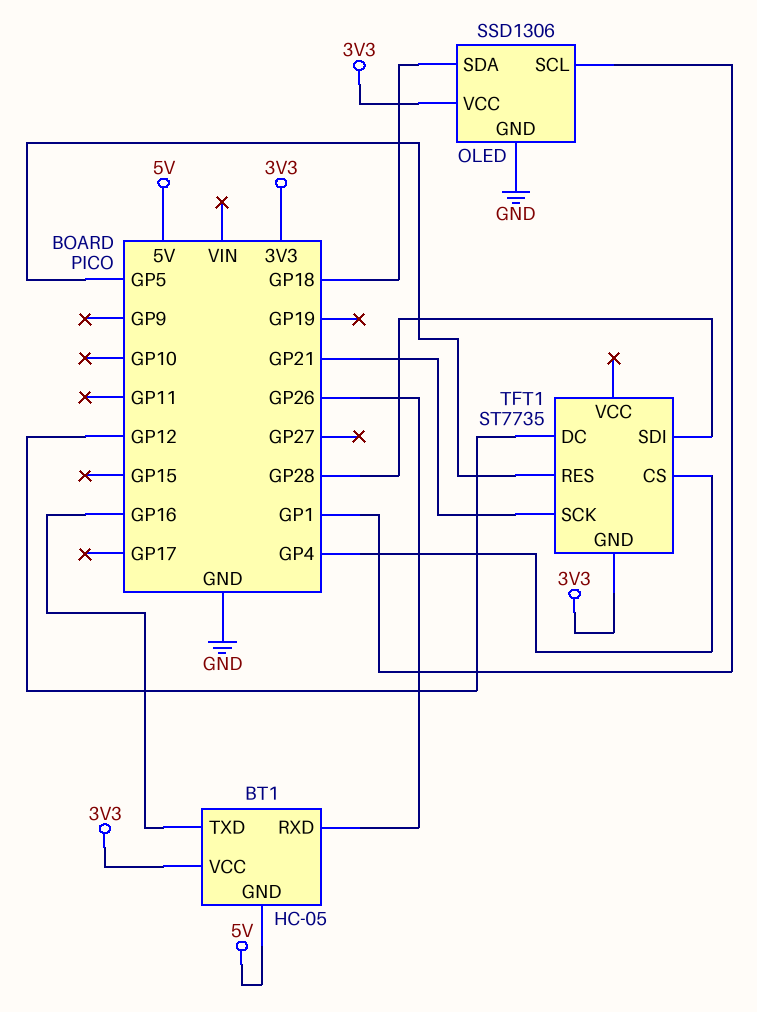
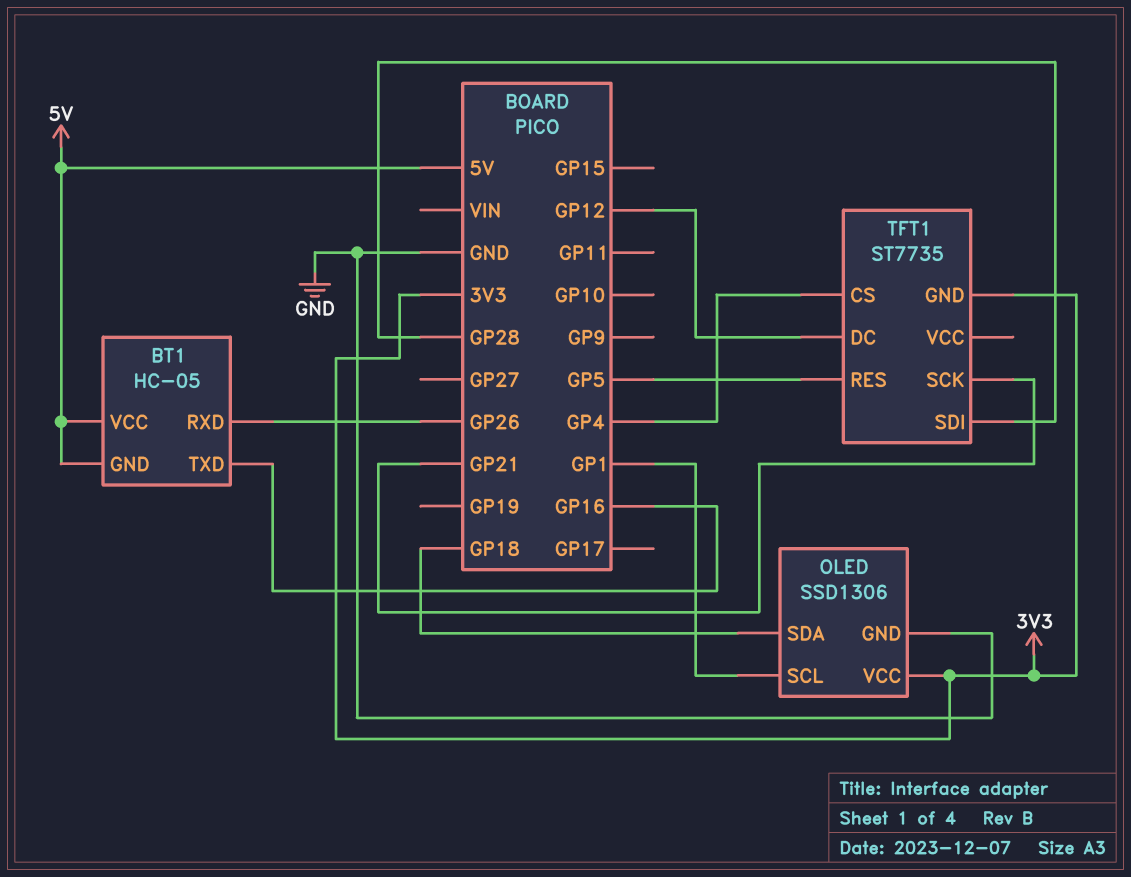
BT1 pin VCC: 3V3 -> 5V

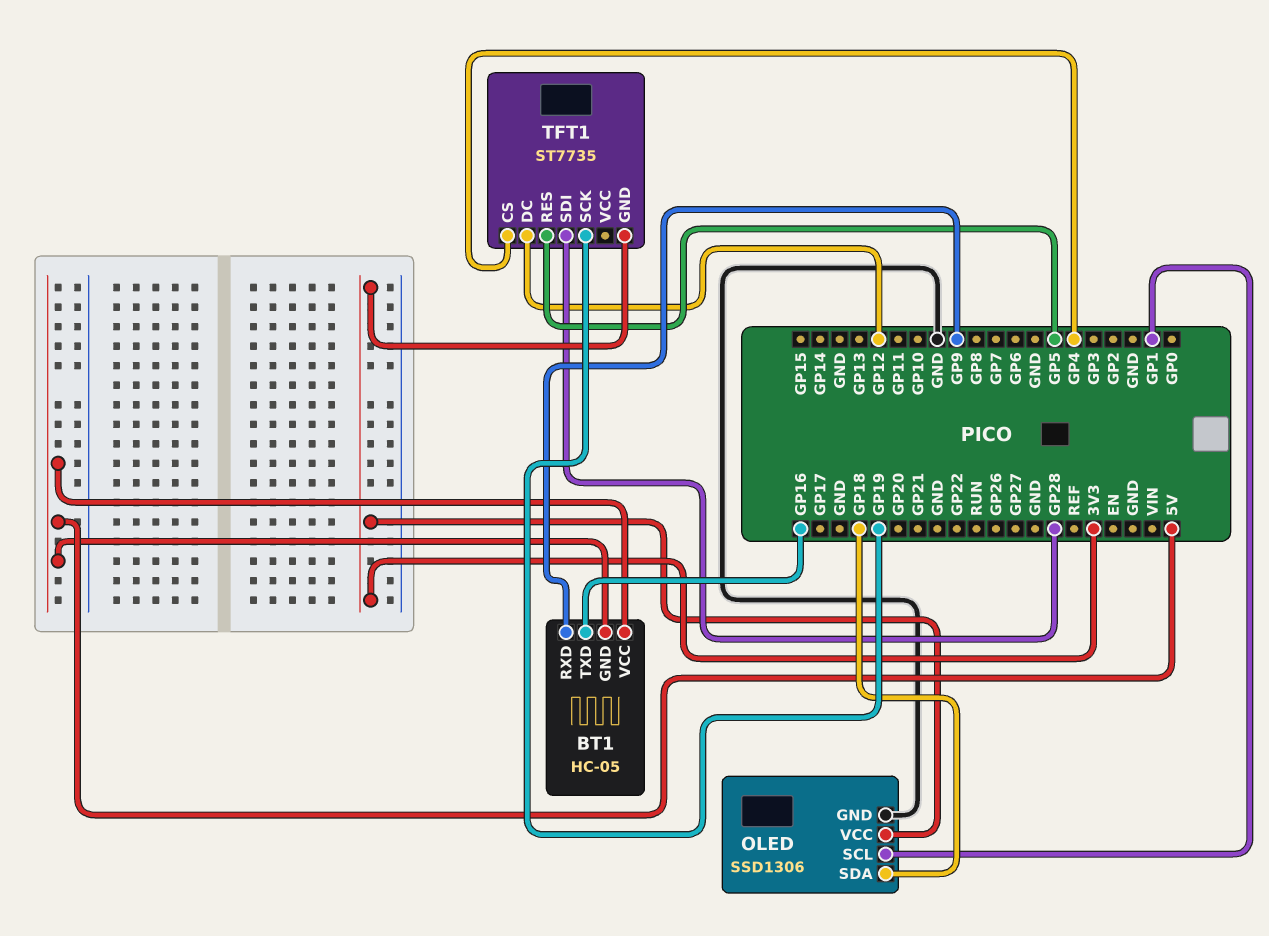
BT1 pin RXD: GP26 -> GP9
TFT1 pin SCK: GP21 -> GP19

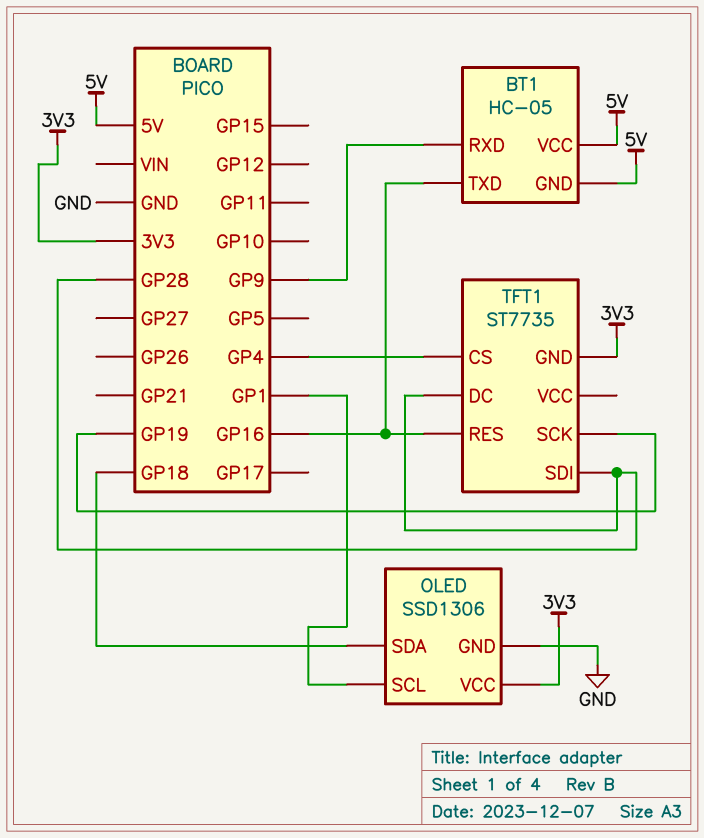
TFT1 pin DC: GP12 -> GP28
TFT1 pin RES: GP5 -> GP16

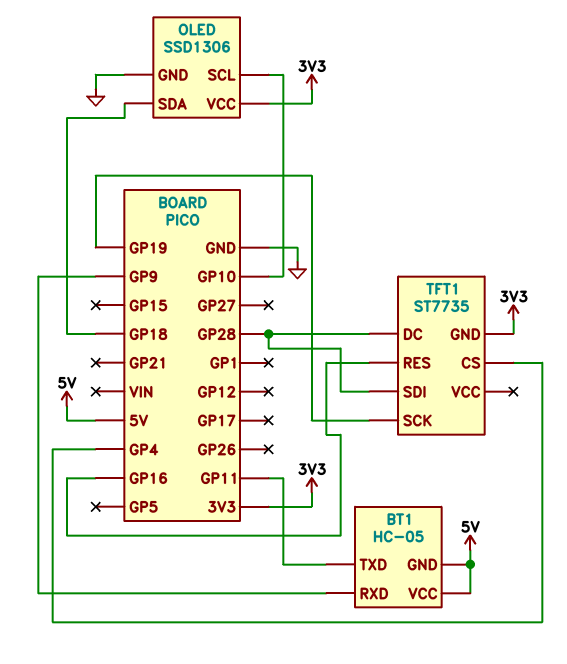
BT1 pin TXD: GP16 -> GP11
OLED pin SCL: GP1 -> GP10

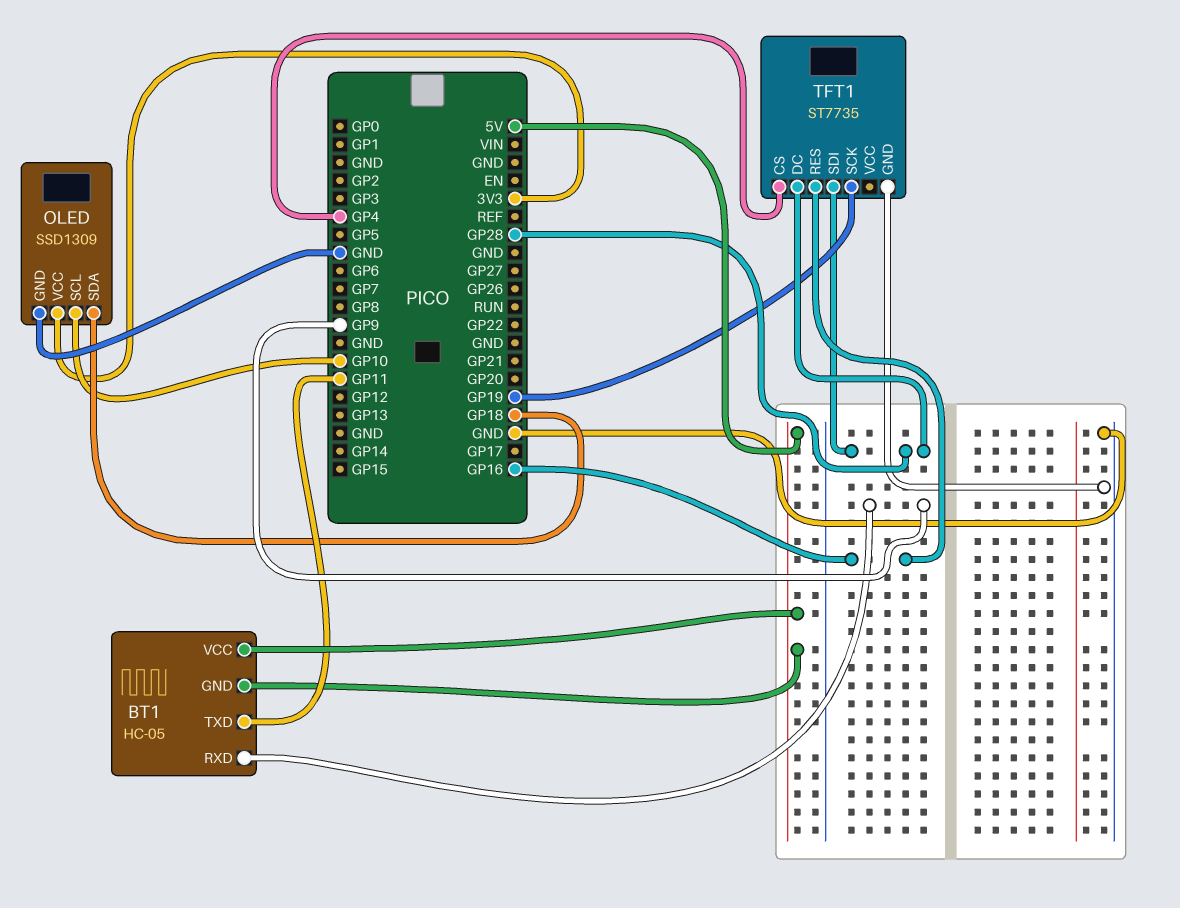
OLED: SSD1306 -> SSD1309
TFT1 pin GND: 3V3 -> GND

